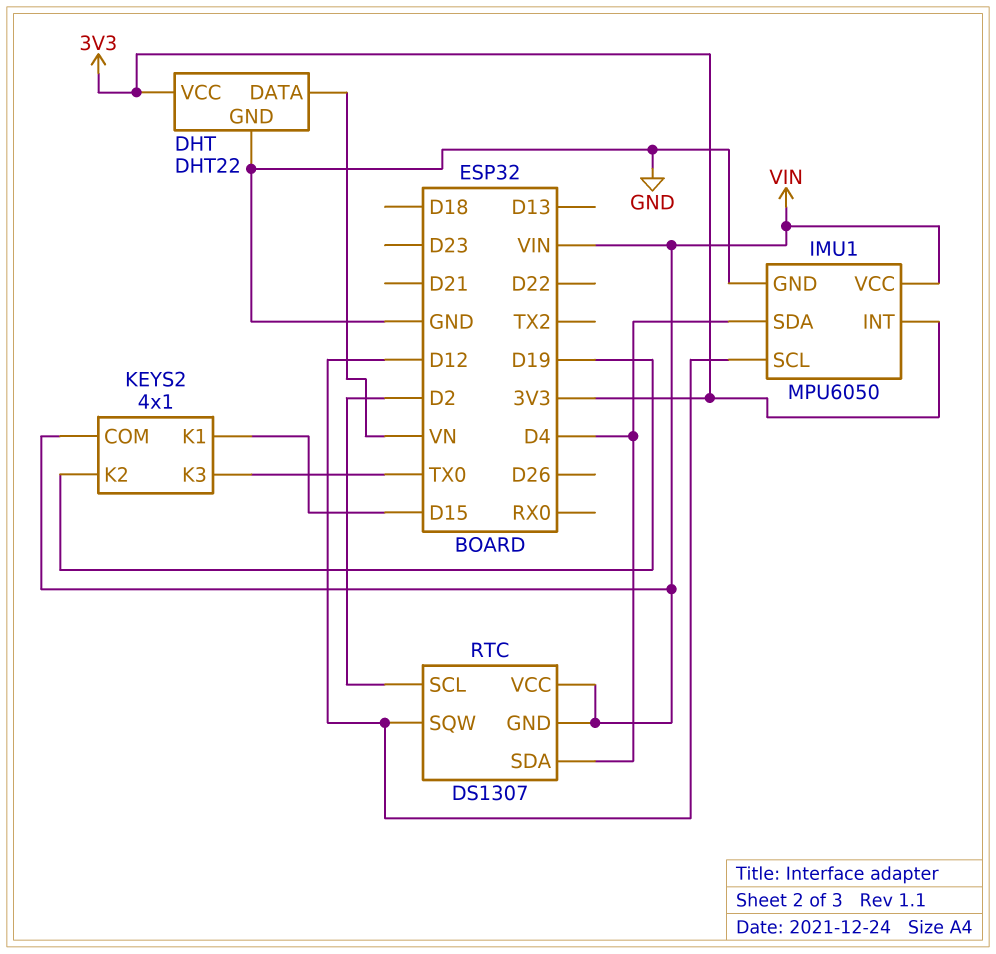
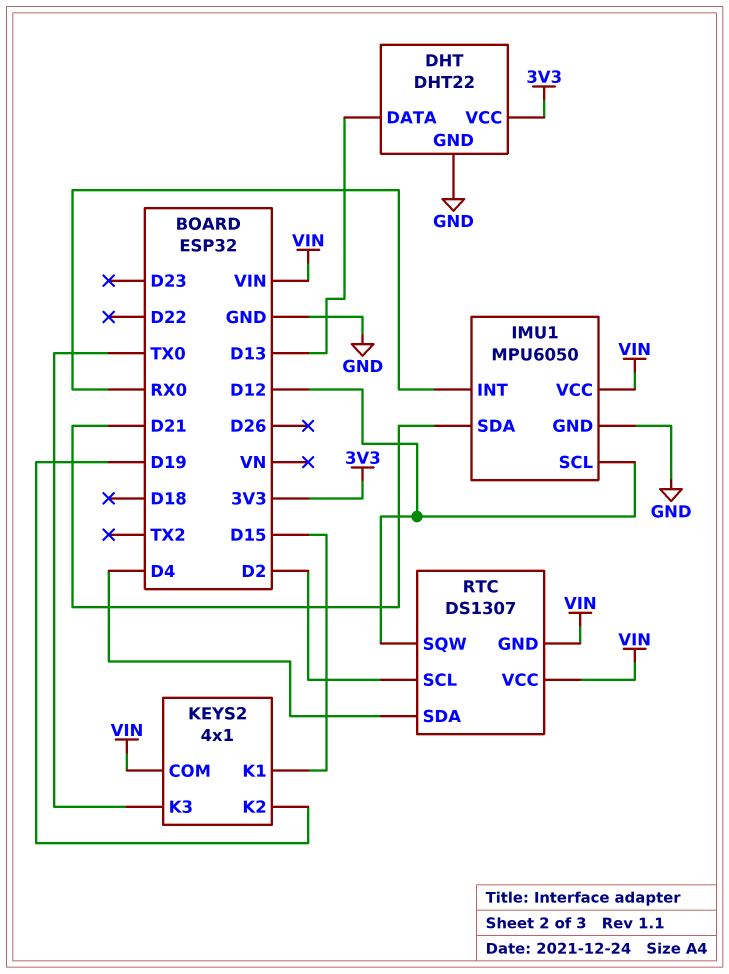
DHT pin DATA: VN -> D13
IMU1 pin INT: 3V3 -> RX0
IMU1 pin SDA: D4 -> D21

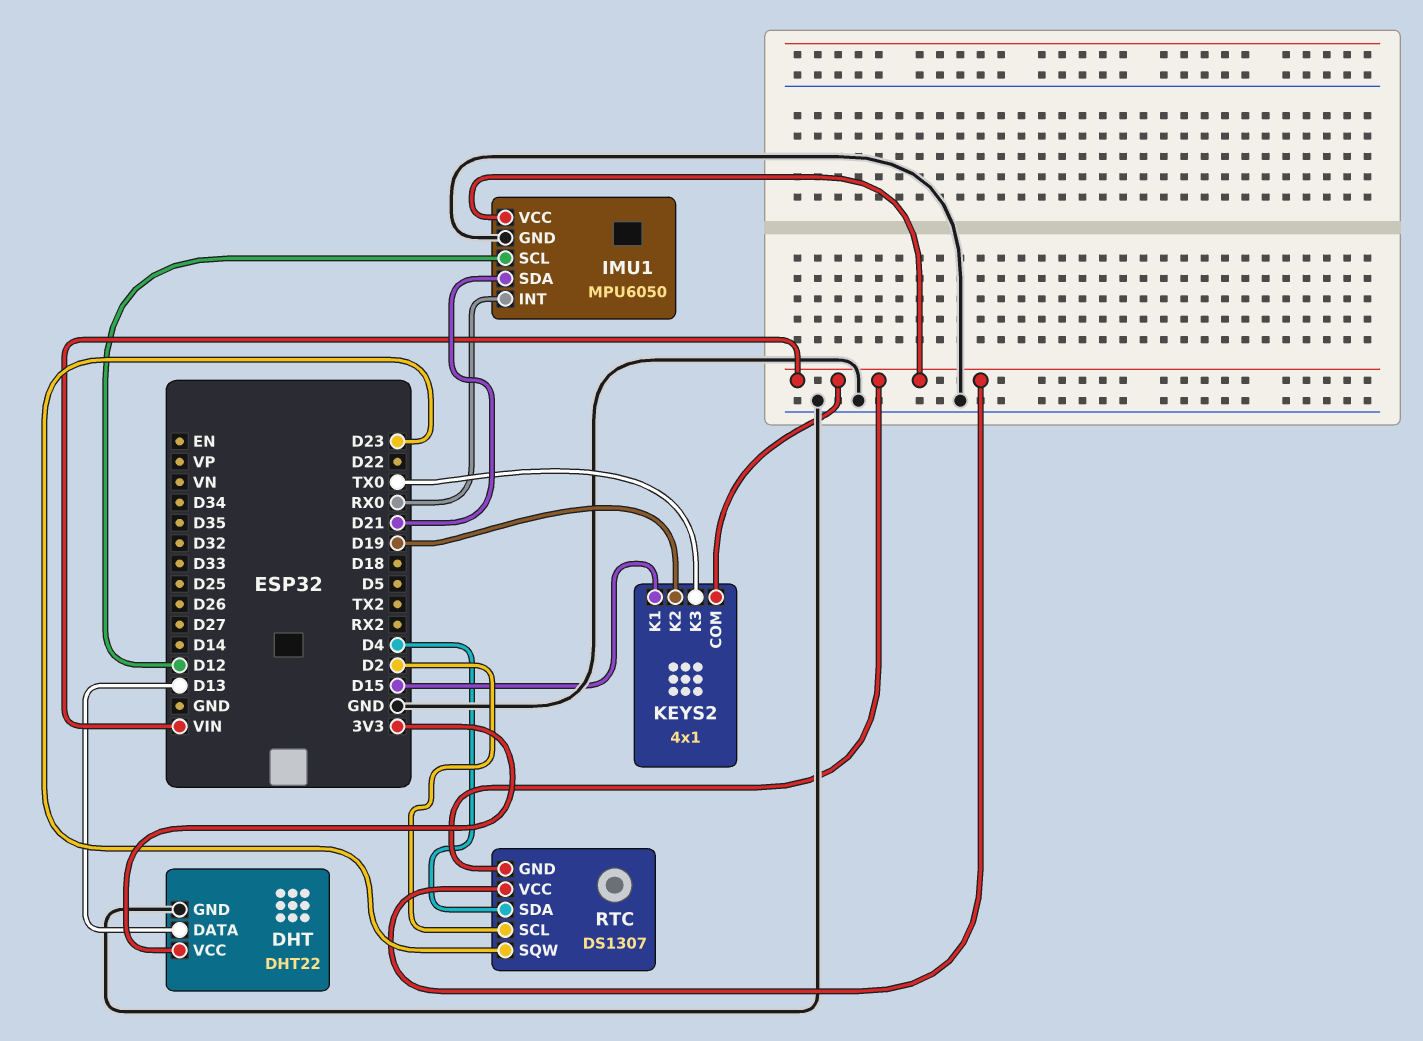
RTC pin SQW: D12 -> D23

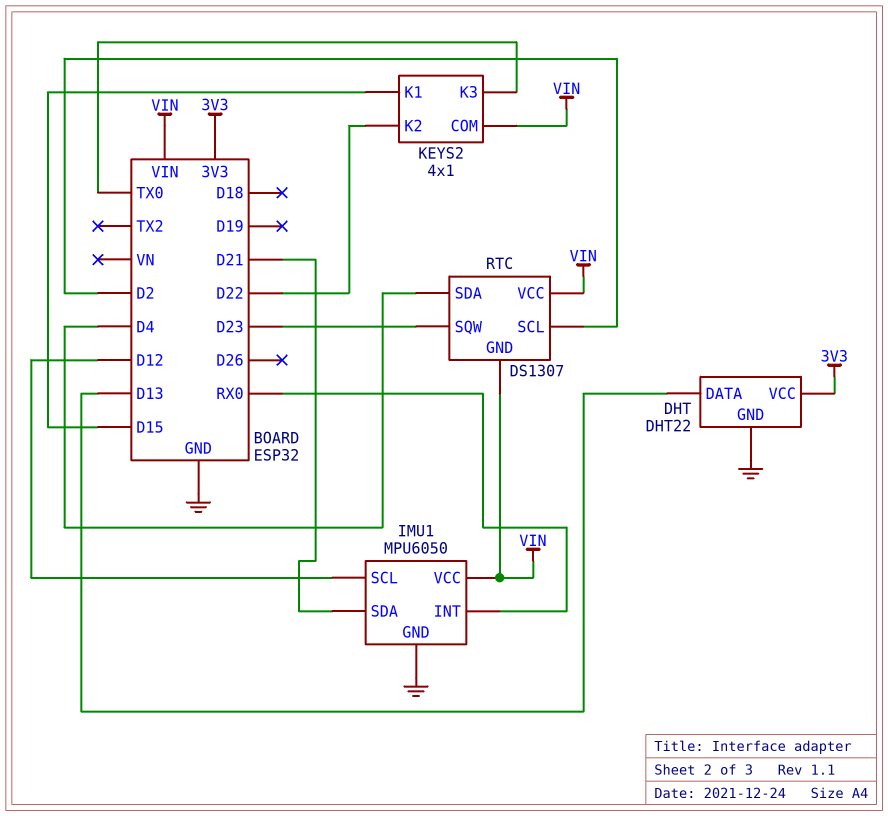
KEYS2 pin K2: D19 -> D22

